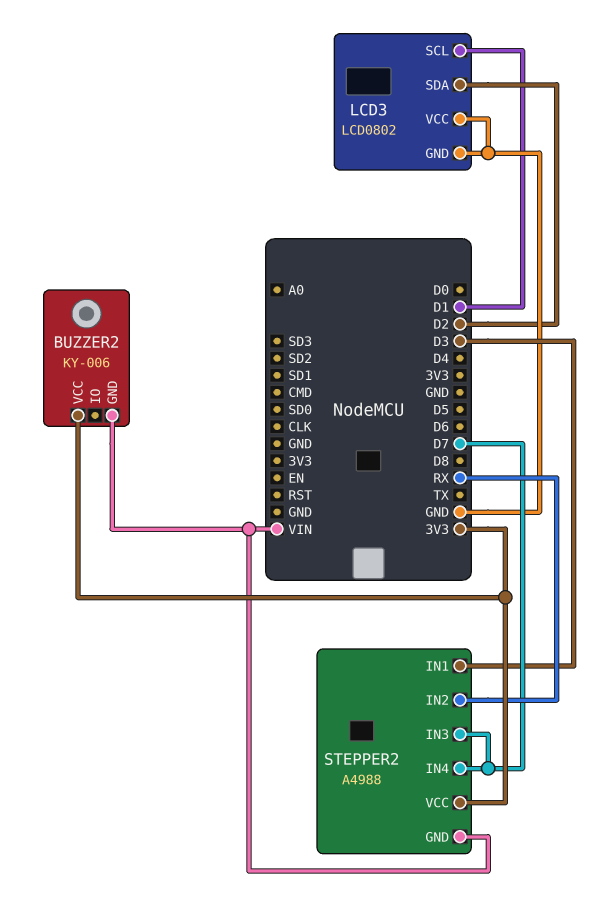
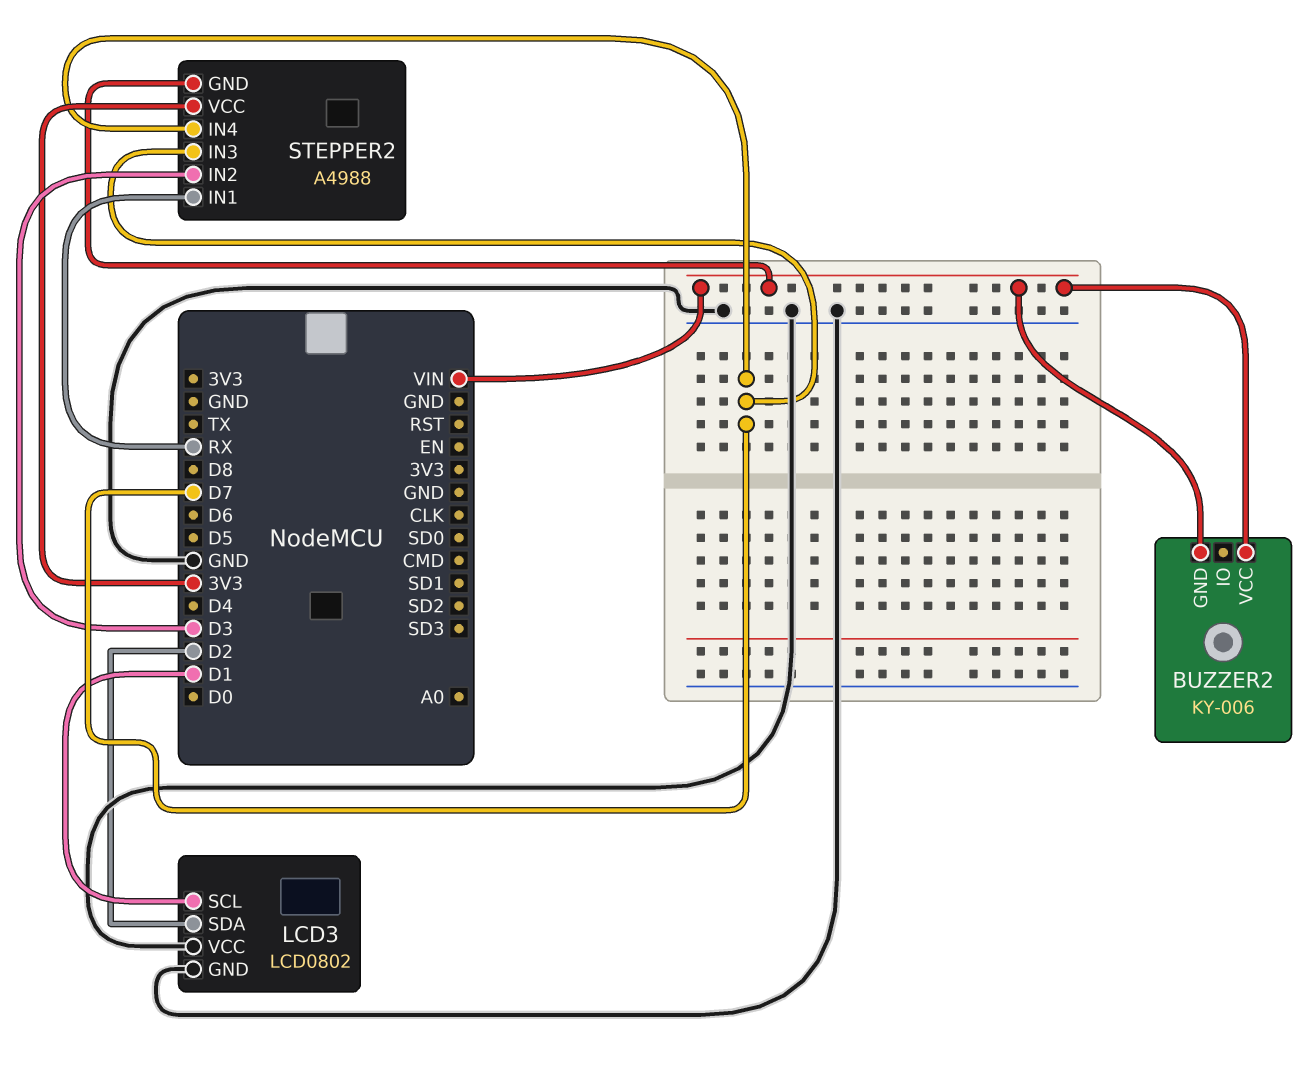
BUZZER2 pin VCC: 3V3 -> VIN
STEPPER2 pin IN1: D3 -> RX
STEPPER2 pin IN2: RX -> D3

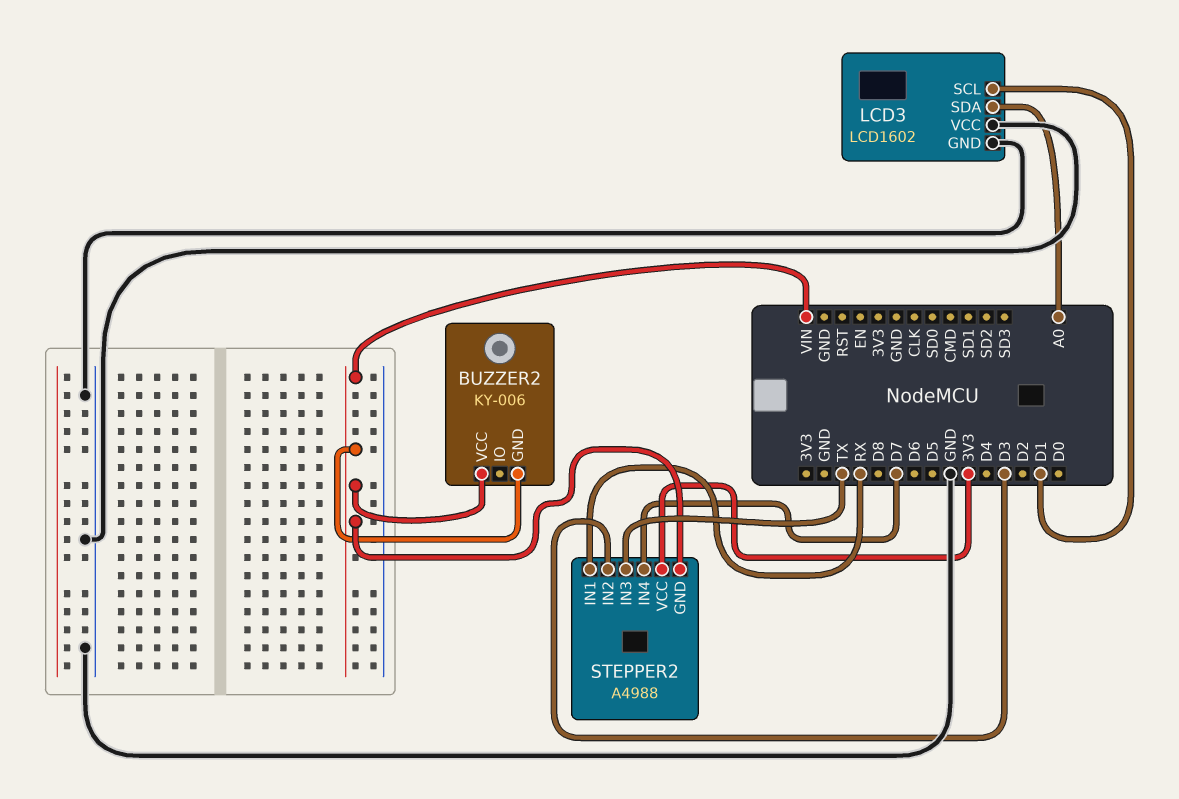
LCD3: LCD0802 -> LCD1602
LCD3 pin SDA: D2 -> A0
STEPPER2 pin IN3: D7 -> TX

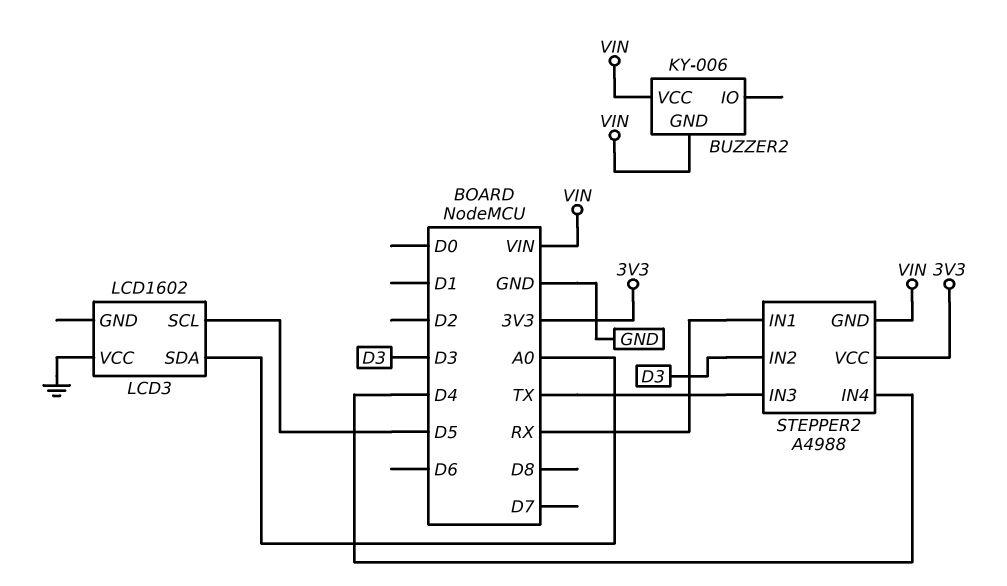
LCD3 pin GND: GND -> none
LCD3 pin SCL: D1 -> D5
STEPPER2 pin IN4: D7 -> D4

